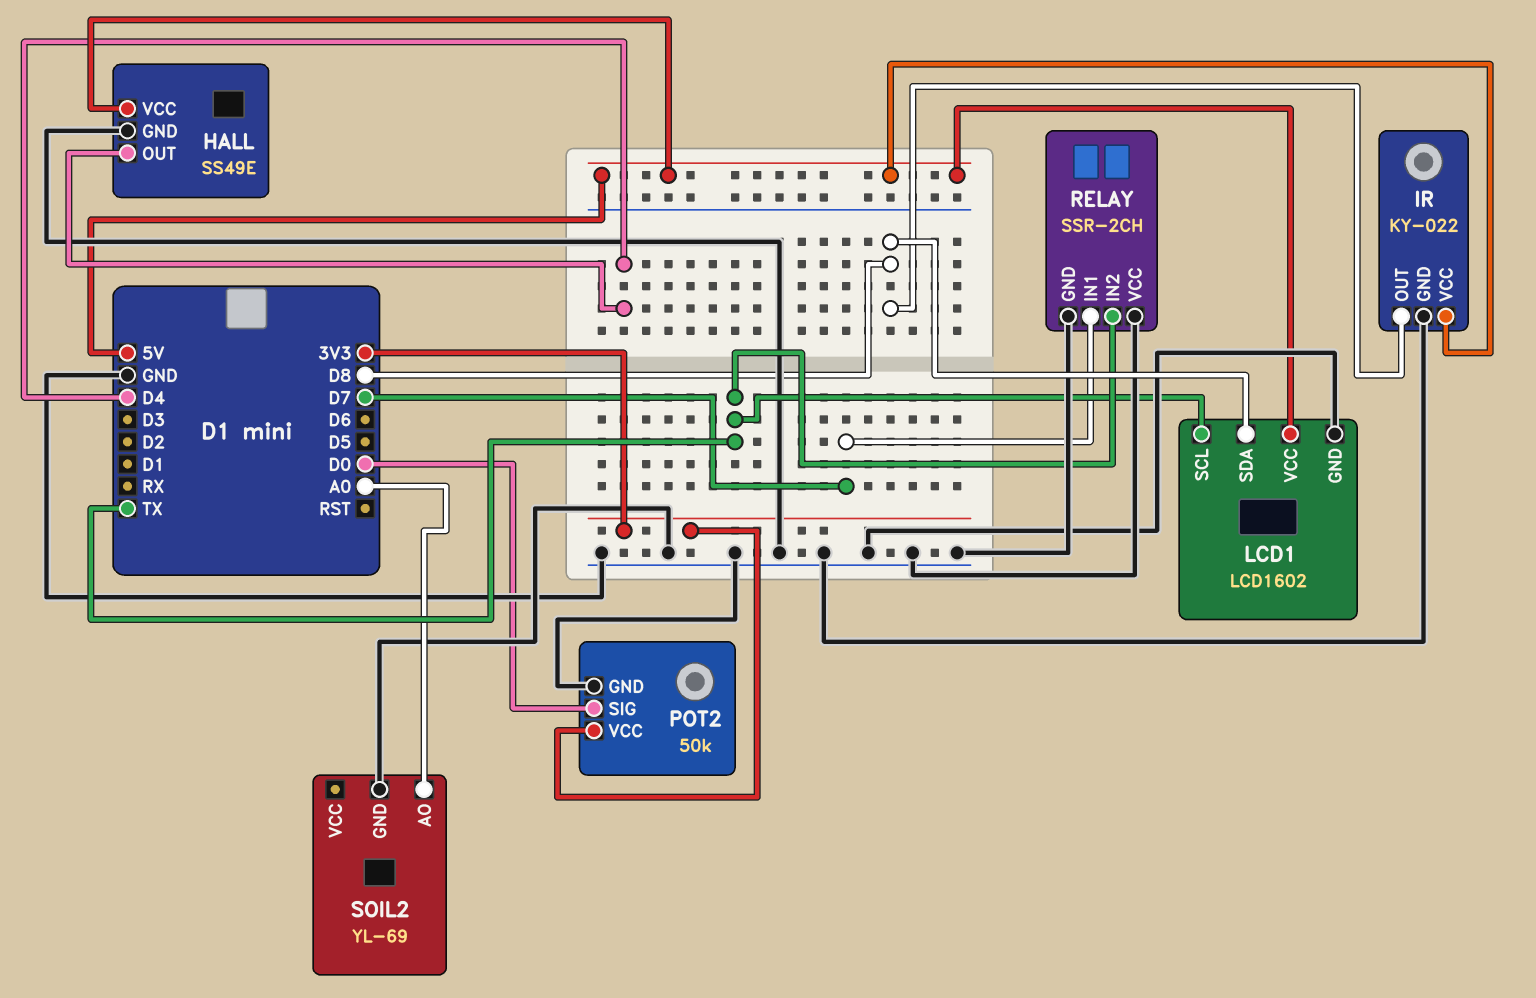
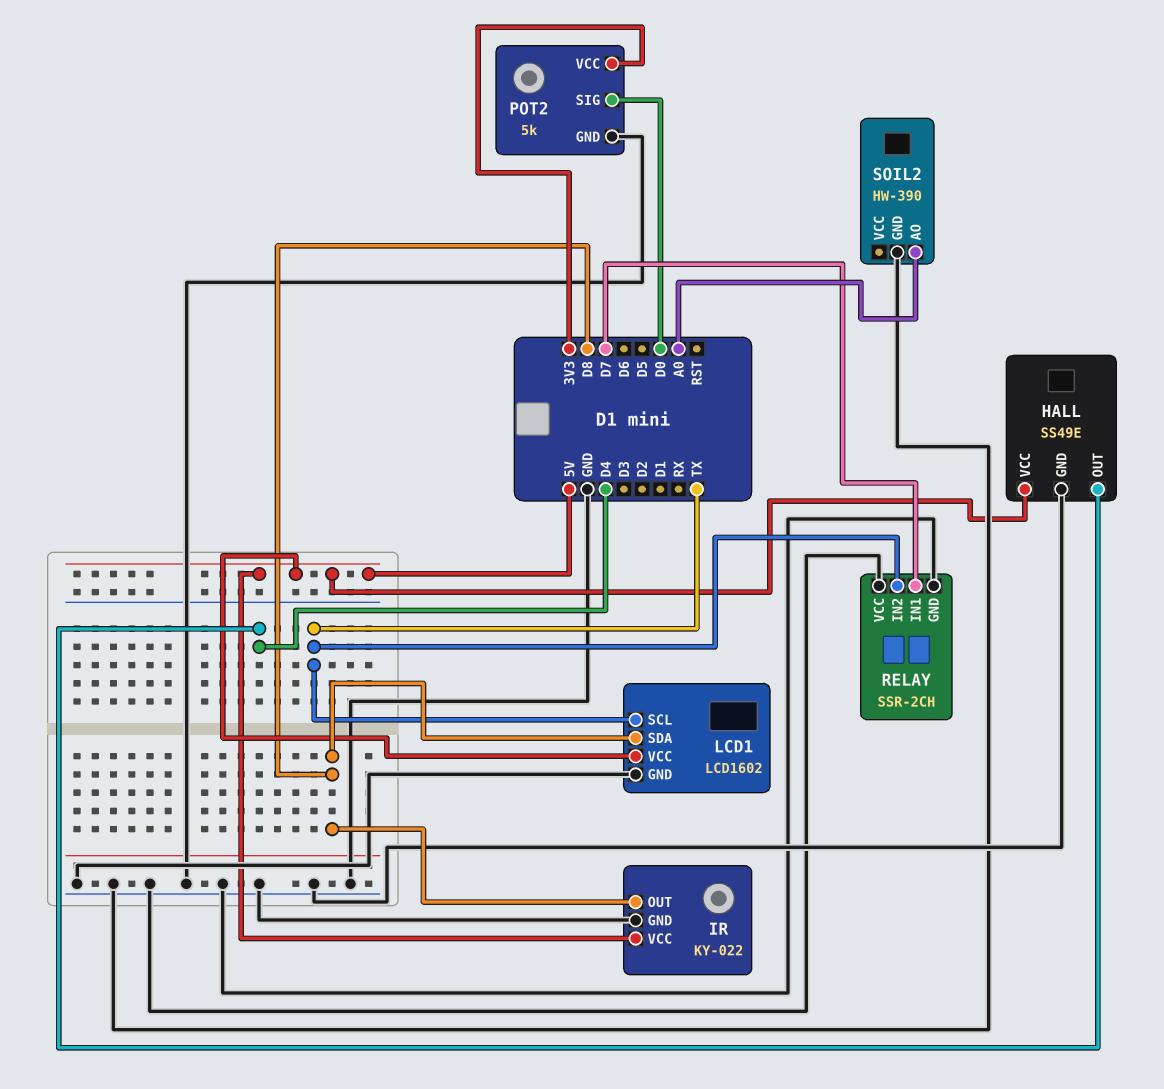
POT2: 50k -> 5k
SOIL2: YL-69 -> HW-390

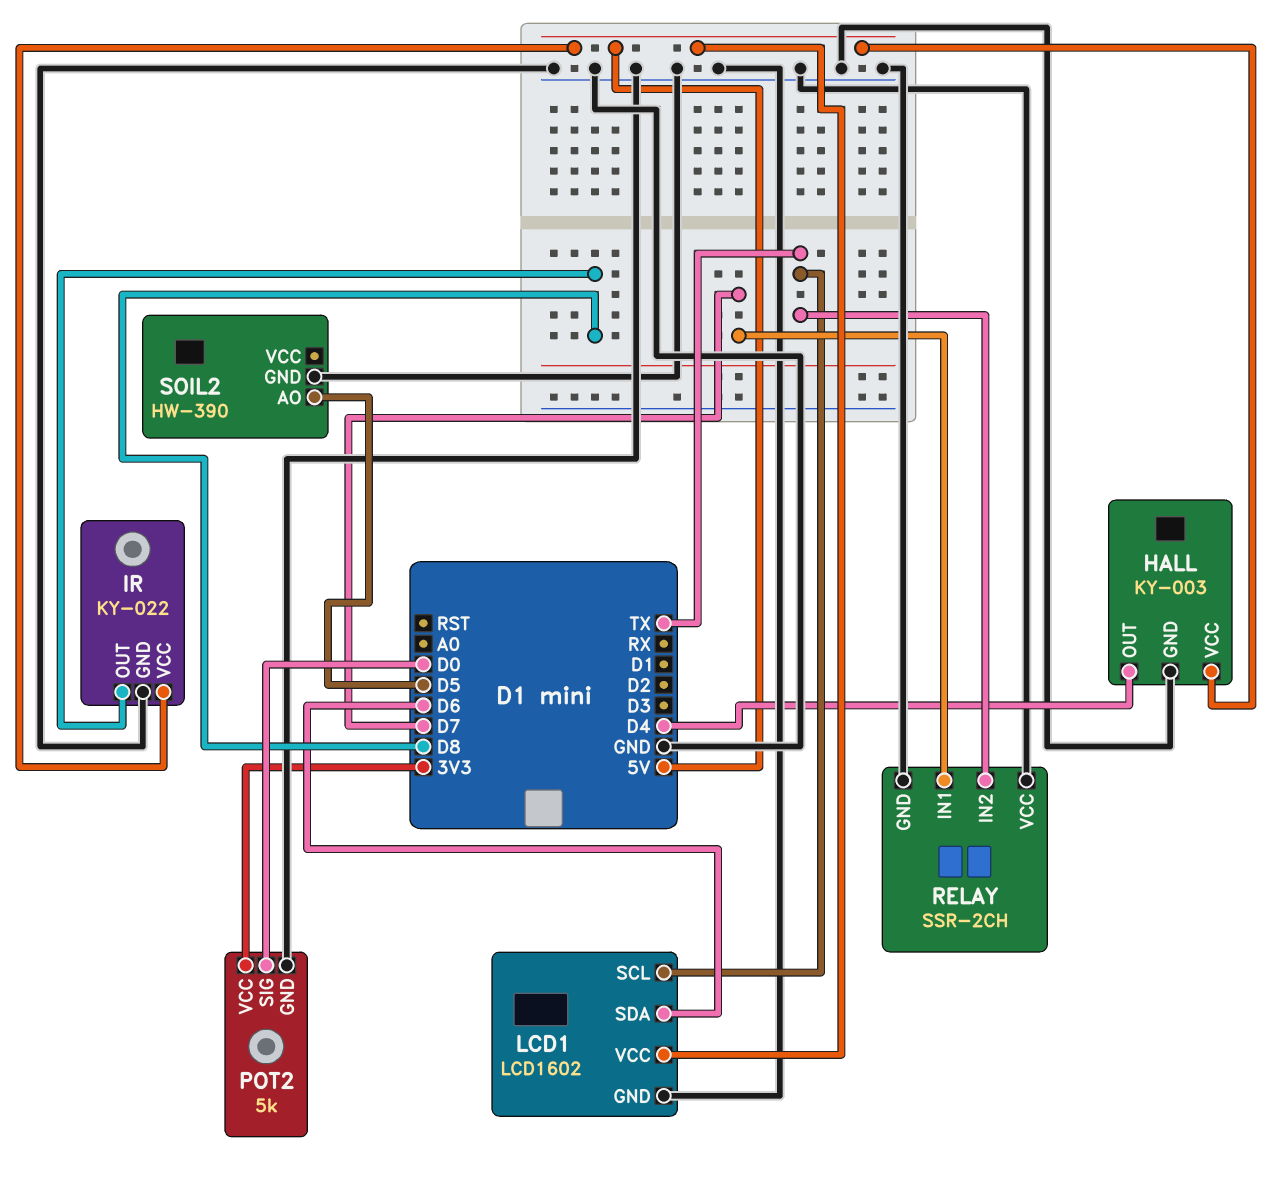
HALL: SS49E -> KY-003
LCD1 pin SDA: D8 -> D6
SOIL2 pin AO: A0 -> D5

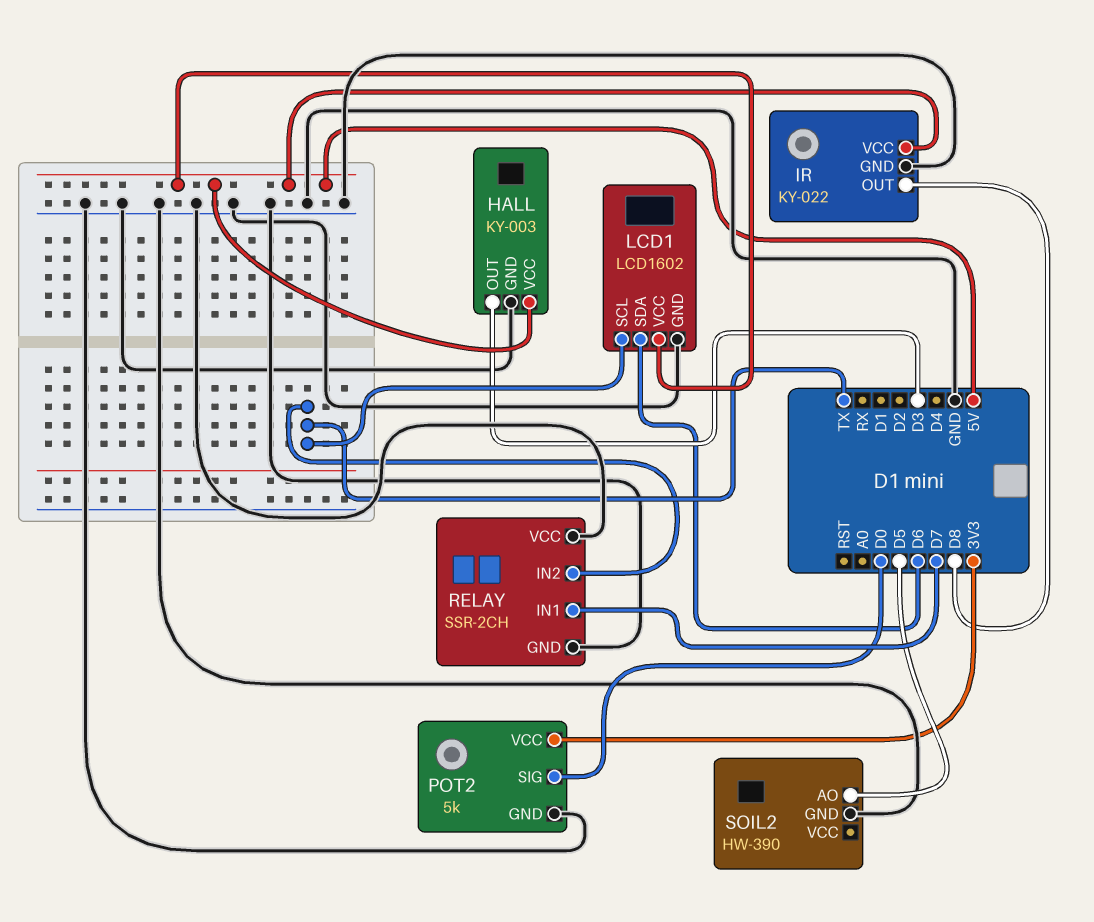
HALL pin OUT: D4 -> D3

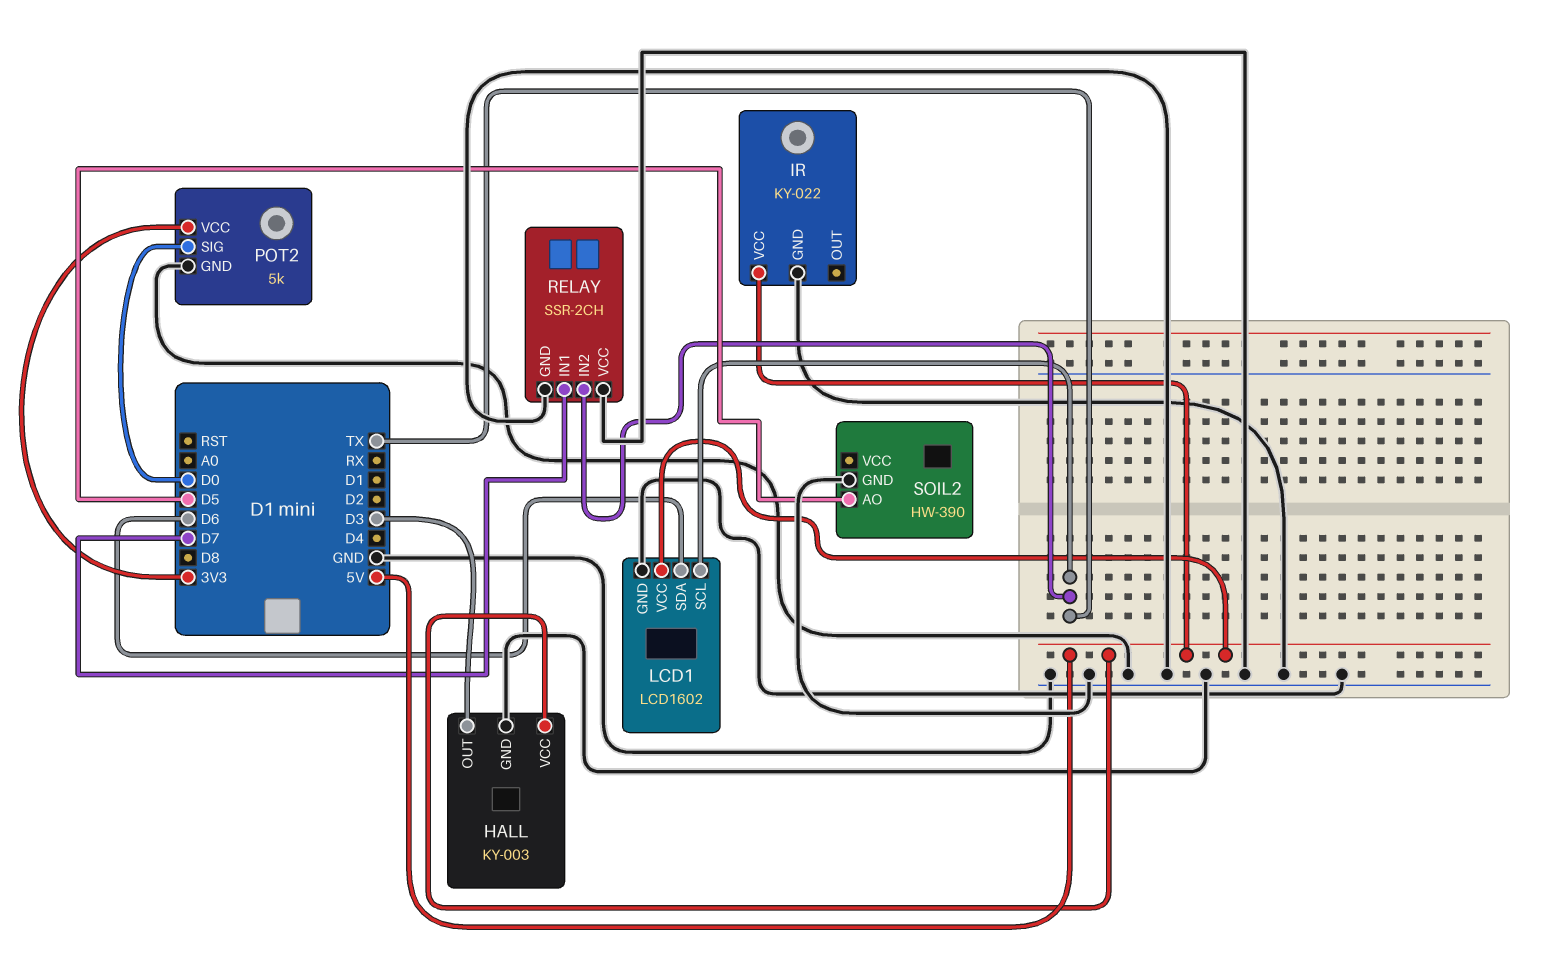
IR pin OUT: D8 -> none

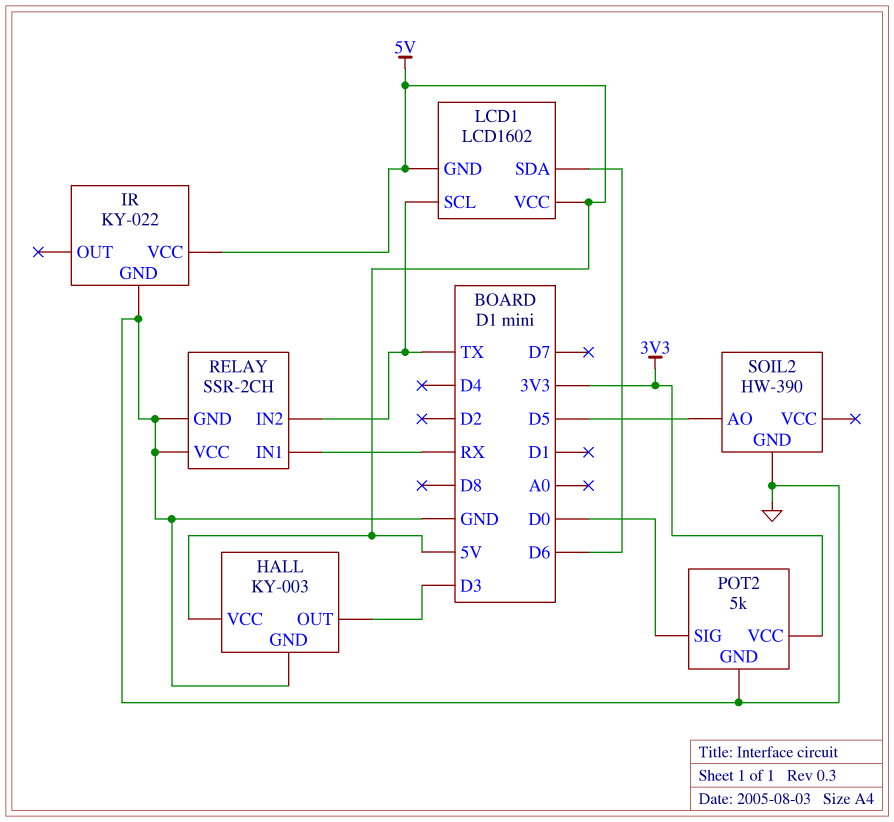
LCD1 pin GND: GND -> 5V
RELAY pin IN1: D7 -> RX

